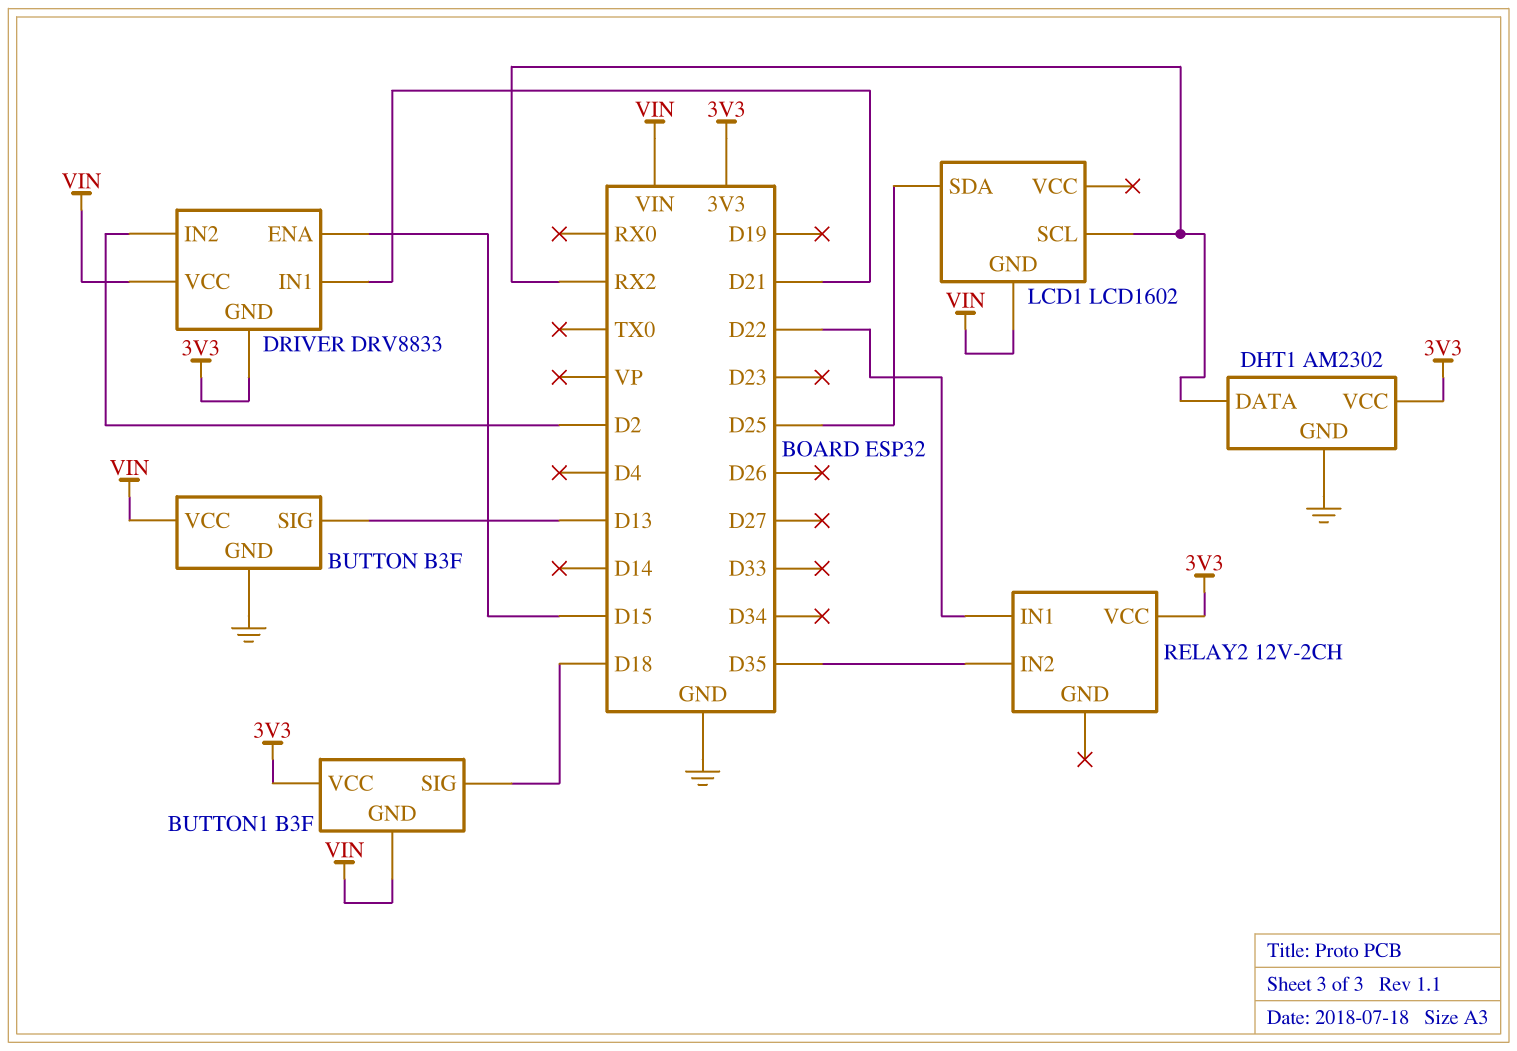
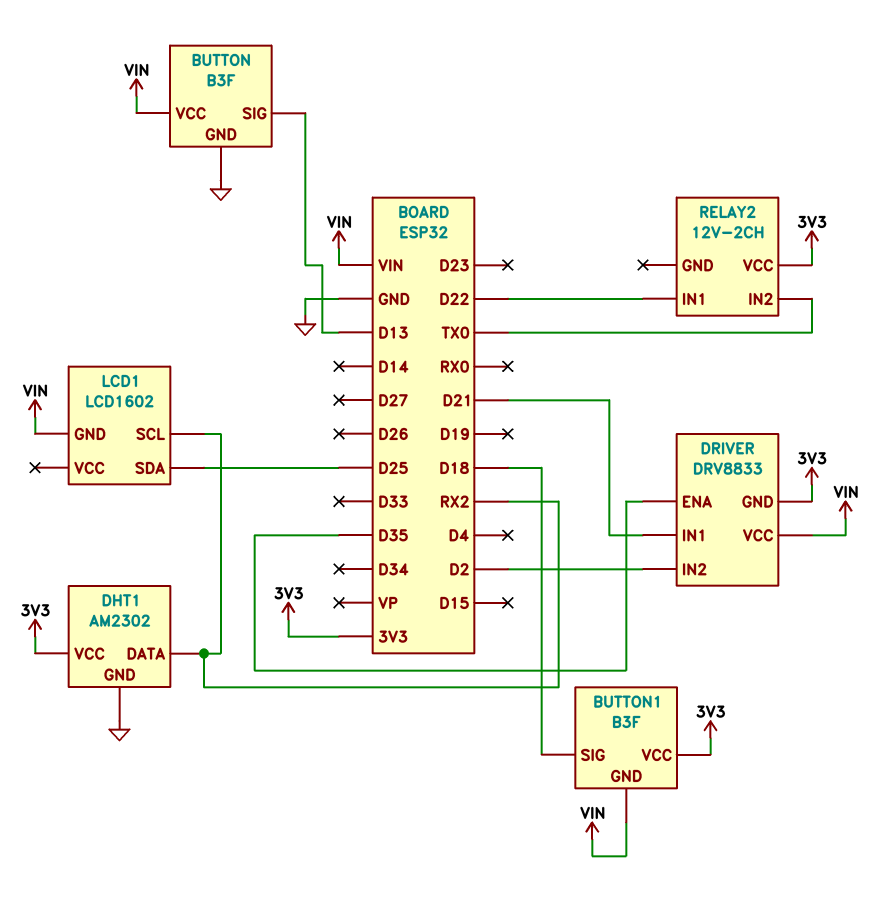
DRIVER pin ENA: D15 -> D35
RELAY2 pin IN2: D35 -> TX0

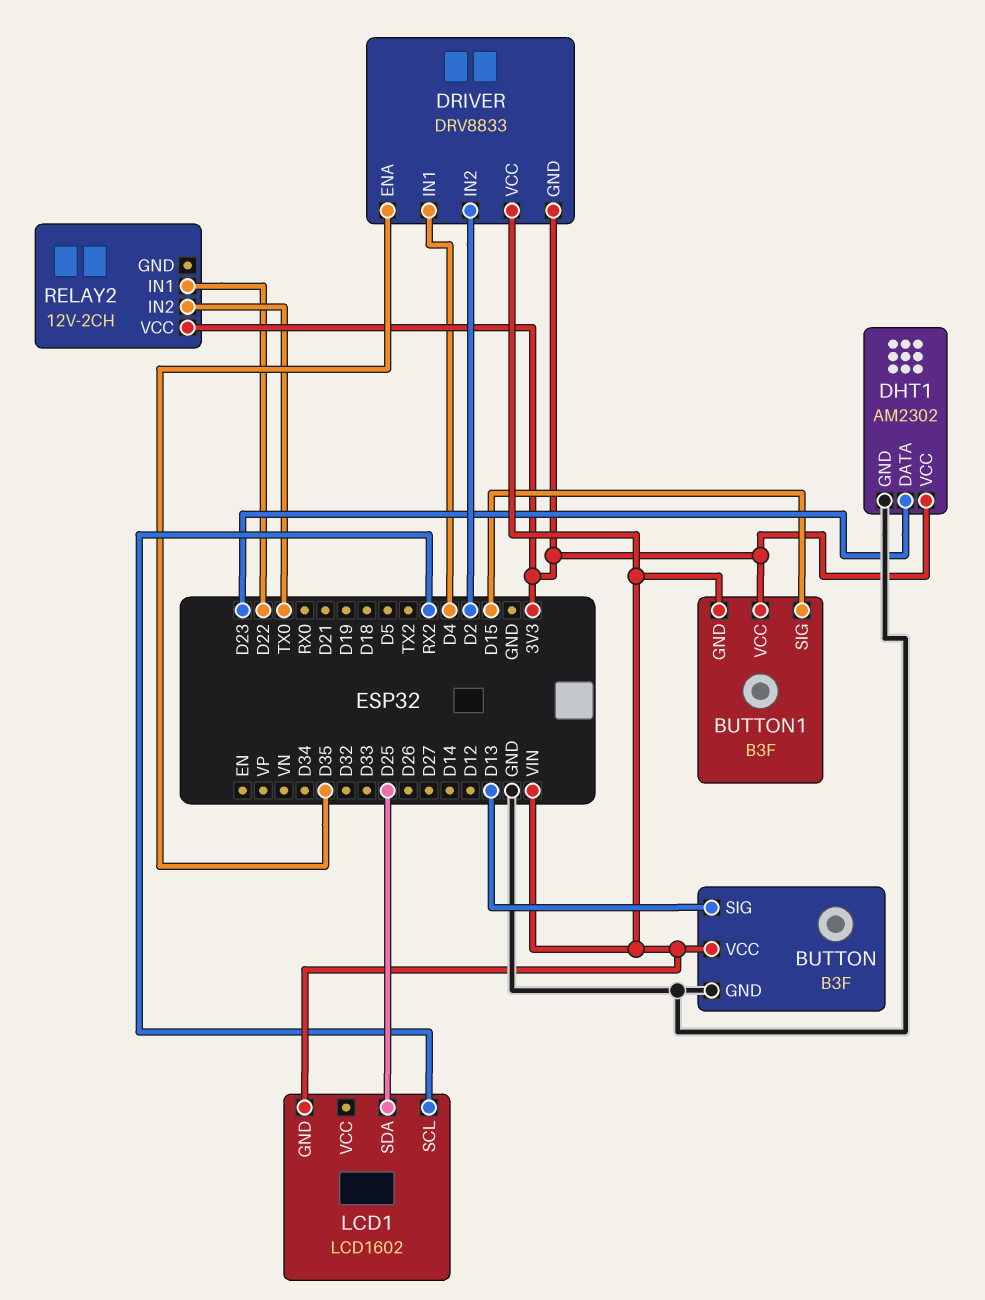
BUTTON1 pin SIG: D18 -> D15
DHT1 pin DATA: RX2 -> D23
DRIVER pin IN1: D21 -> D4

